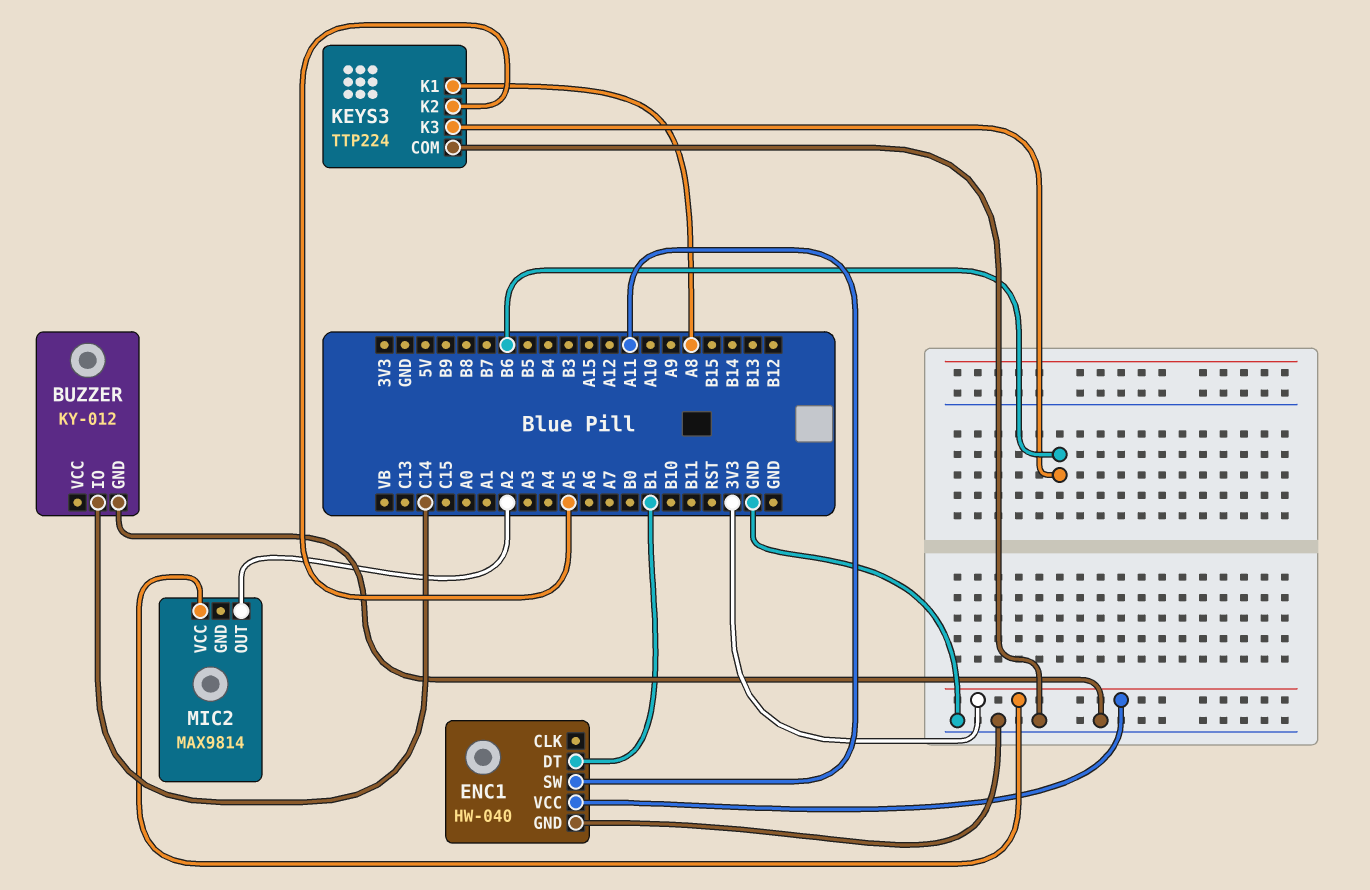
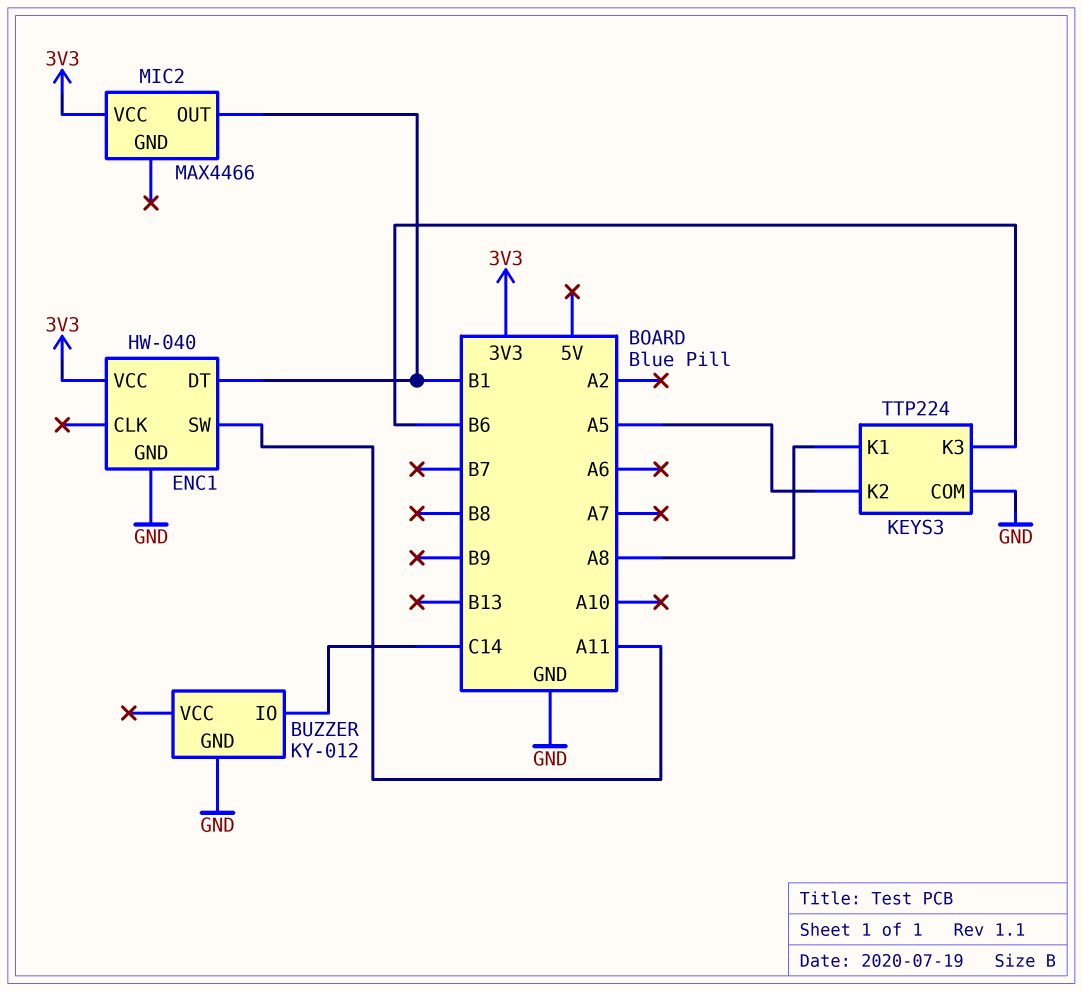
MIC2: MAX9814 -> MAX4466
MIC2 pin OUT: A2 -> B1

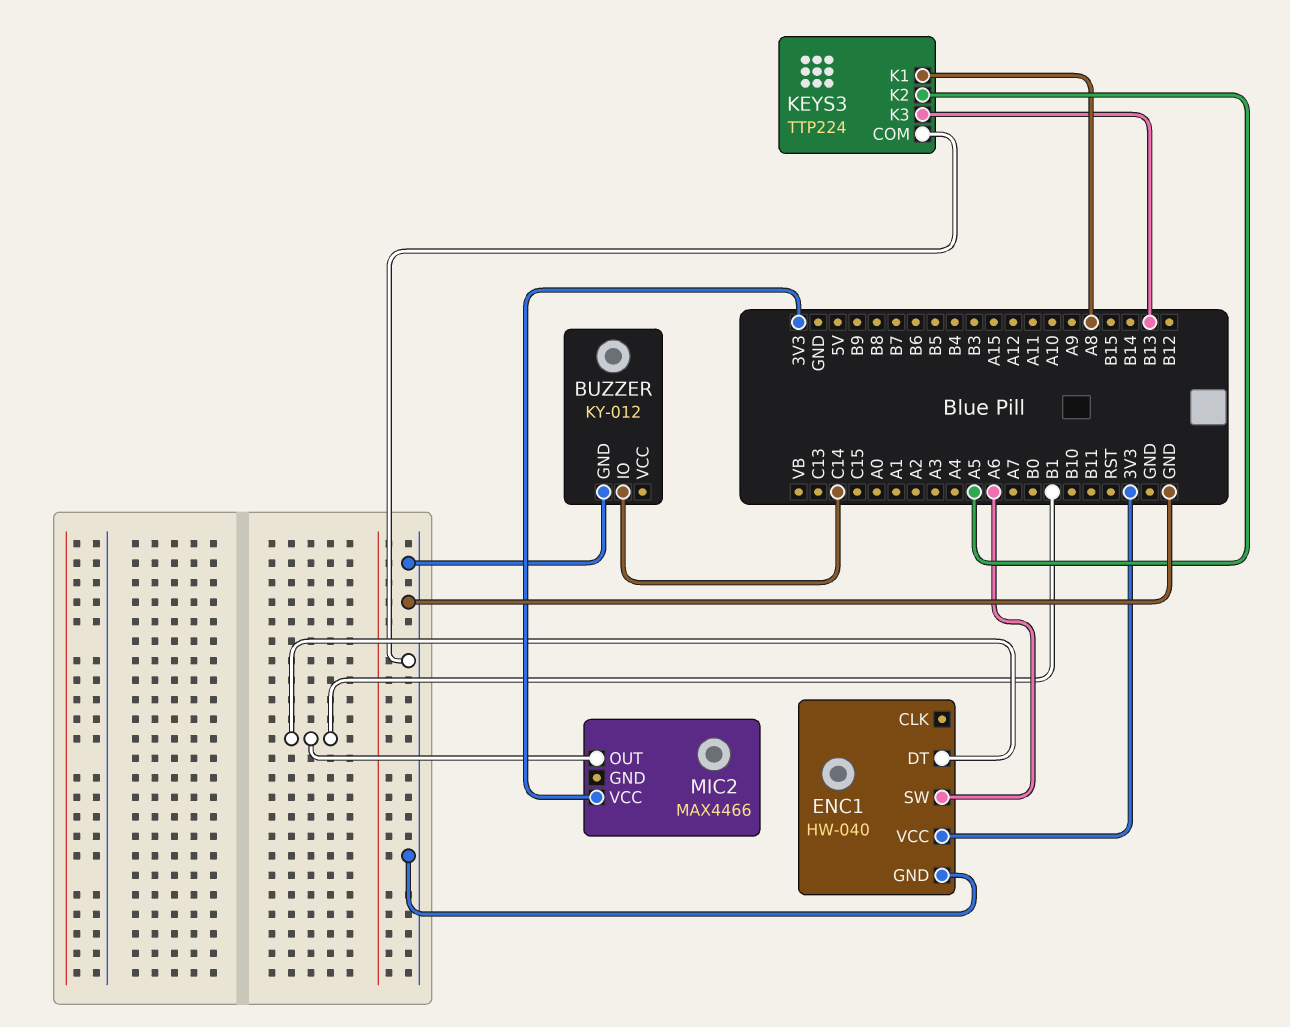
ENC1 pin SW: A11 -> A6
KEYS3 pin K3: B6 -> B13

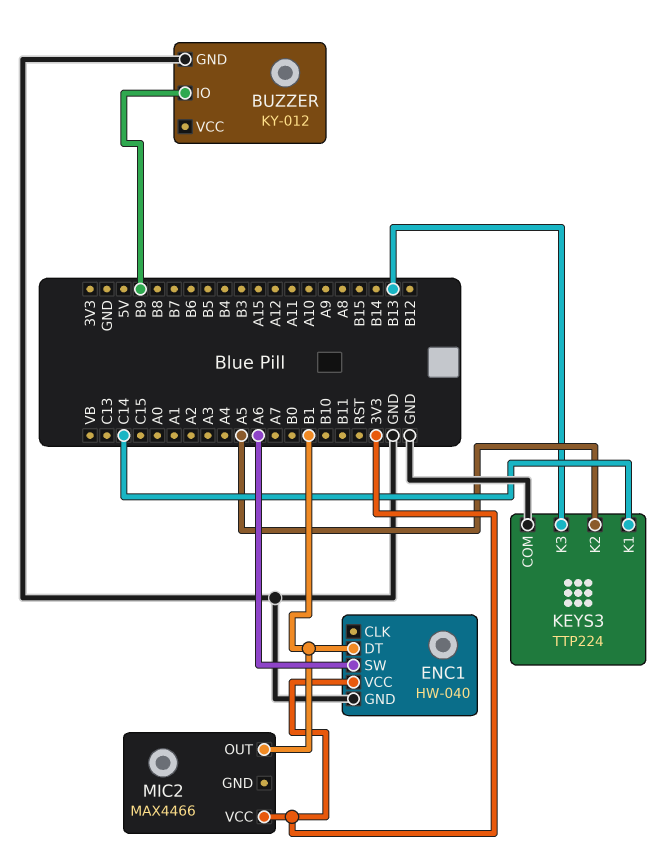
BUZZER pin IO: C14 -> B9
KEYS3 pin K1: A8 -> C14

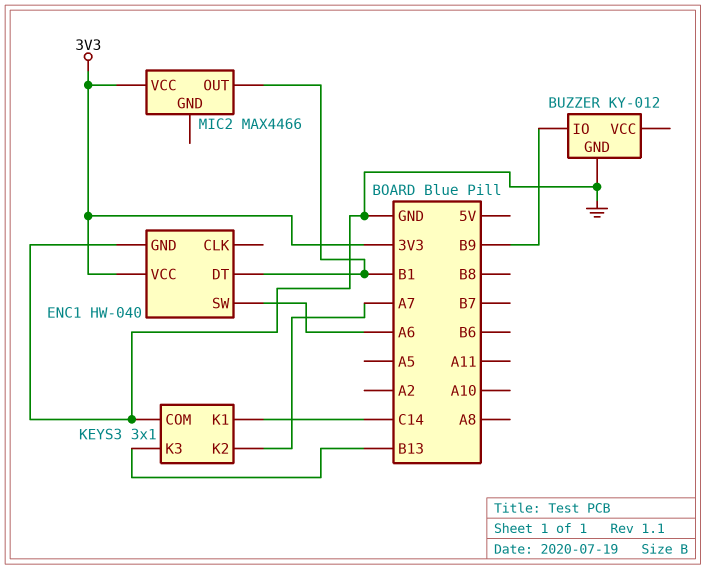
KEYS3: TTP224 -> 3x1
KEYS3 pin K2: A5 -> A7

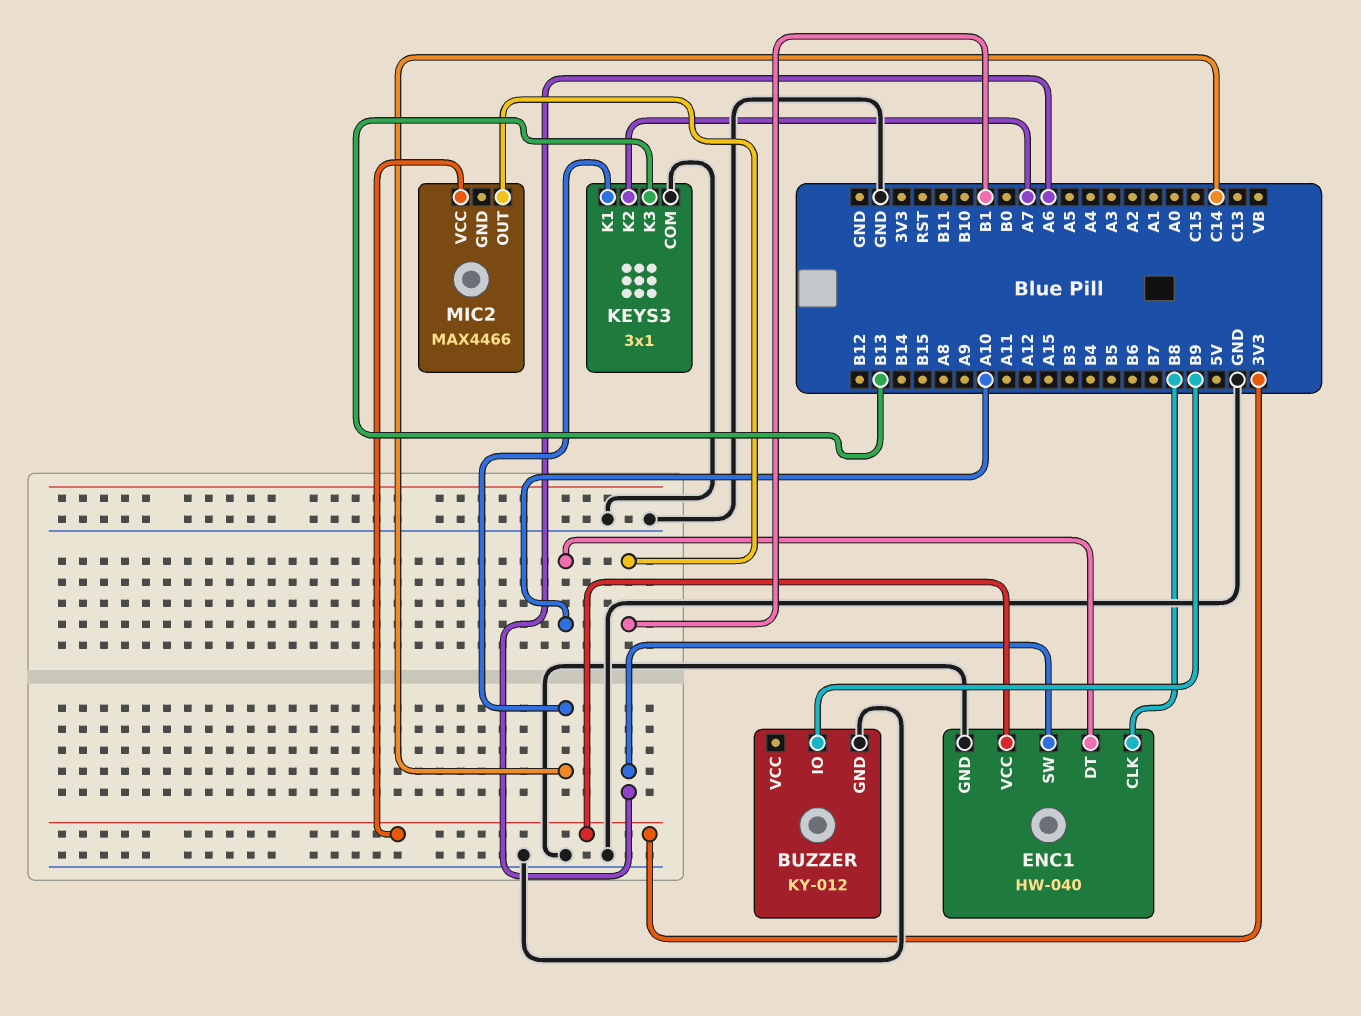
ENC1 pin CLK: none -> B8
ENC1 pin DT: B1 -> A10

